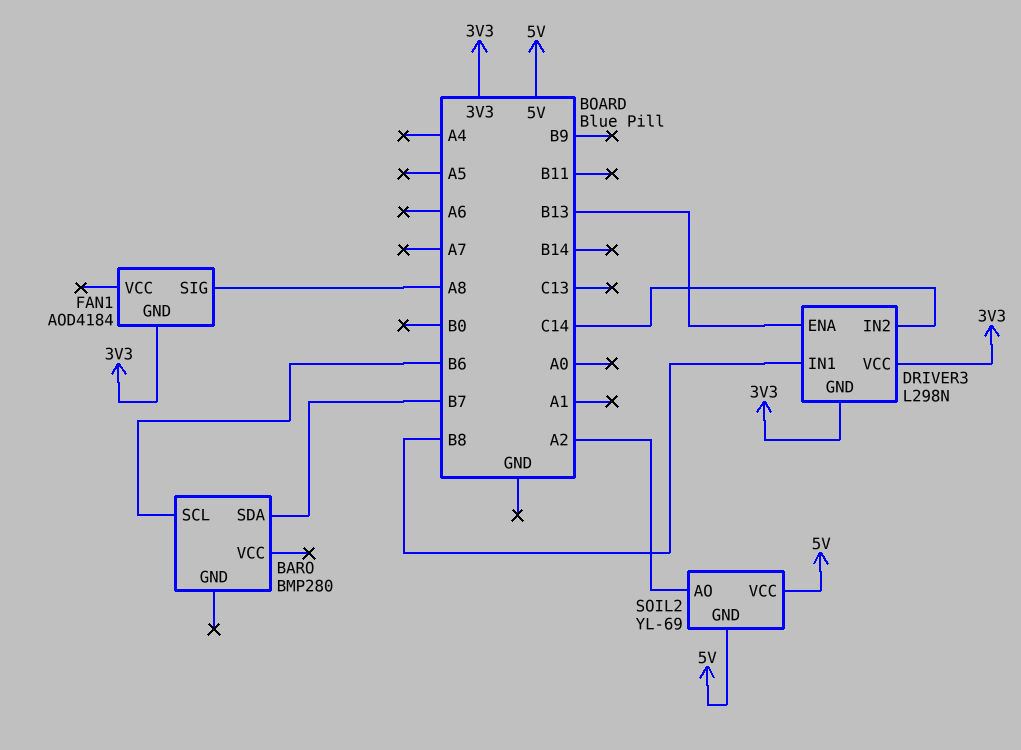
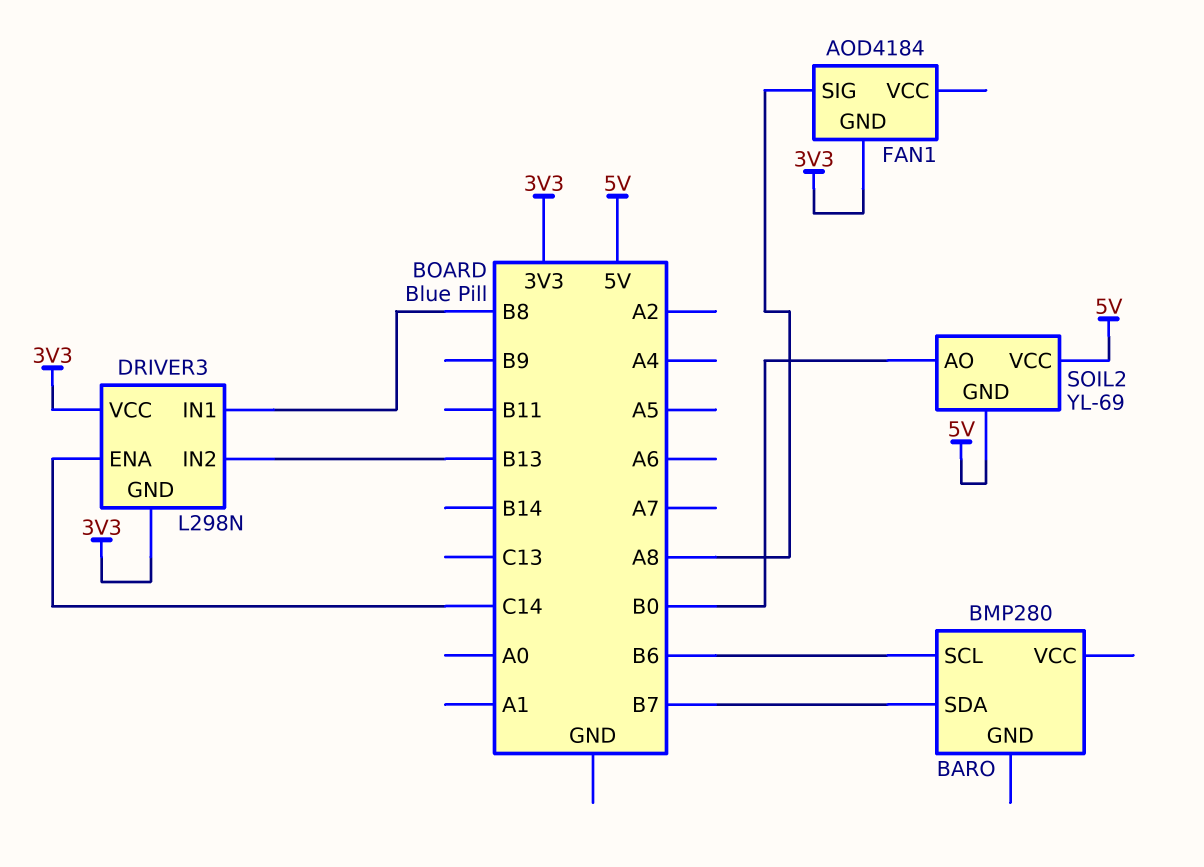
DRIVER3 pin ENA: B13 -> C14
DRIVER3 pin IN2: C14 -> B13
SOIL2 pin AO: A2 -> B0

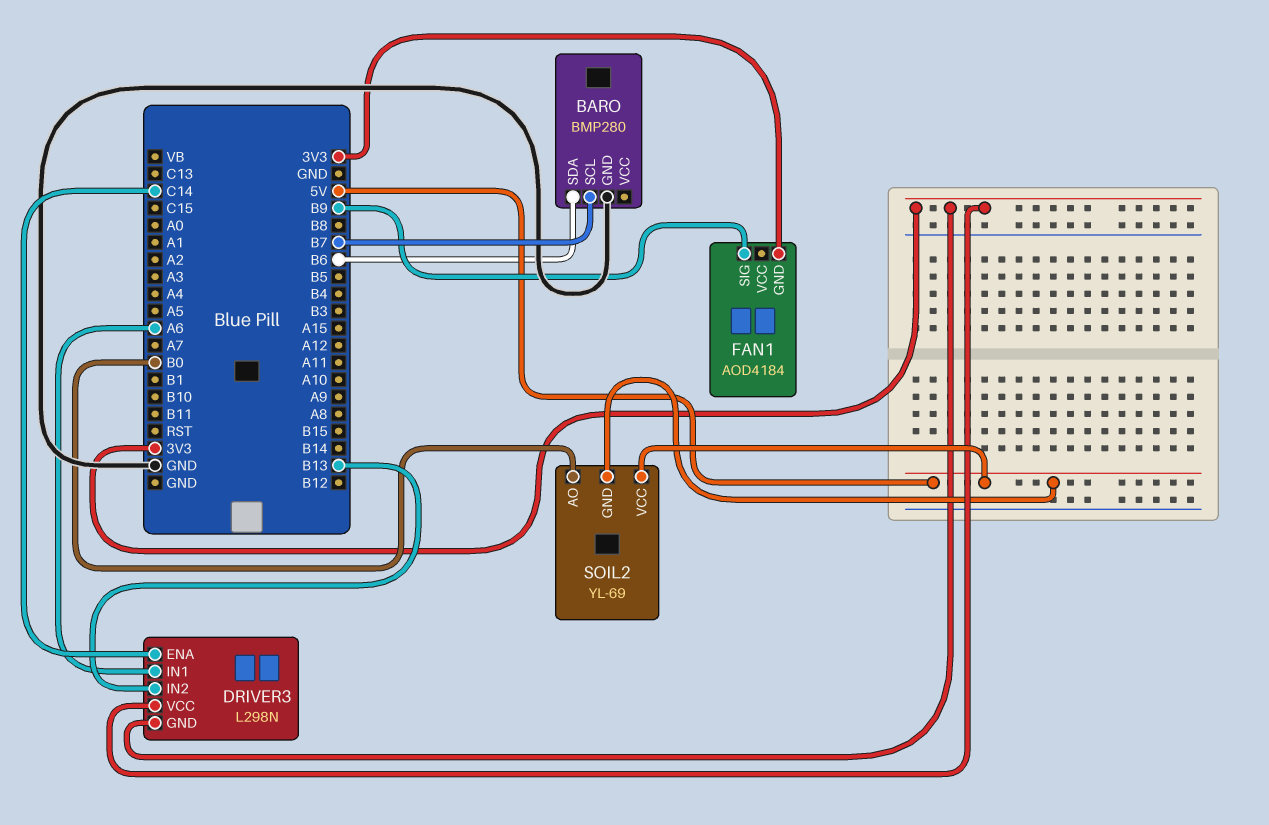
BARO pin GND: none -> GND
BARO pin SCL: B6 -> B7
BARO pin SDA: B7 -> B6
DRIVER3 pin IN1: B8 -> A6
FAN1 pin SIG: A8 -> B9

